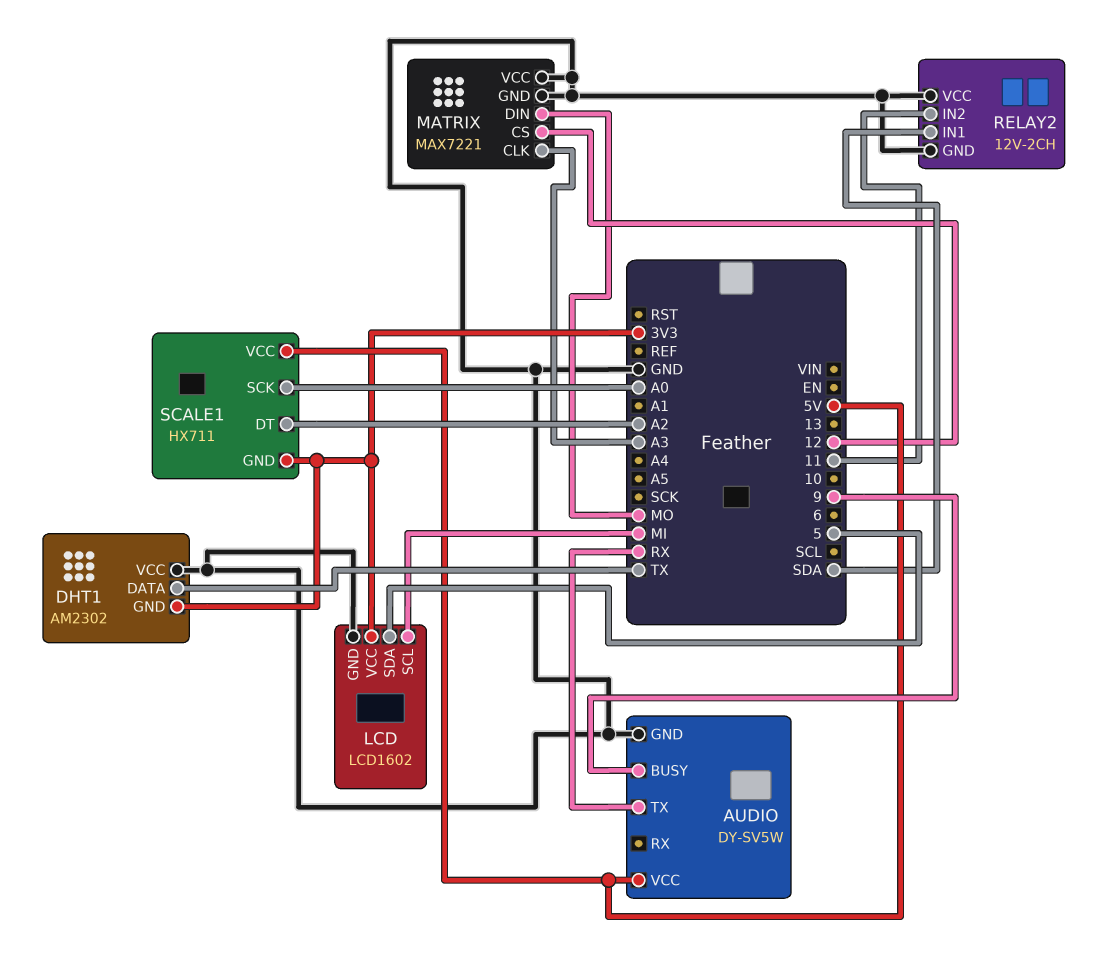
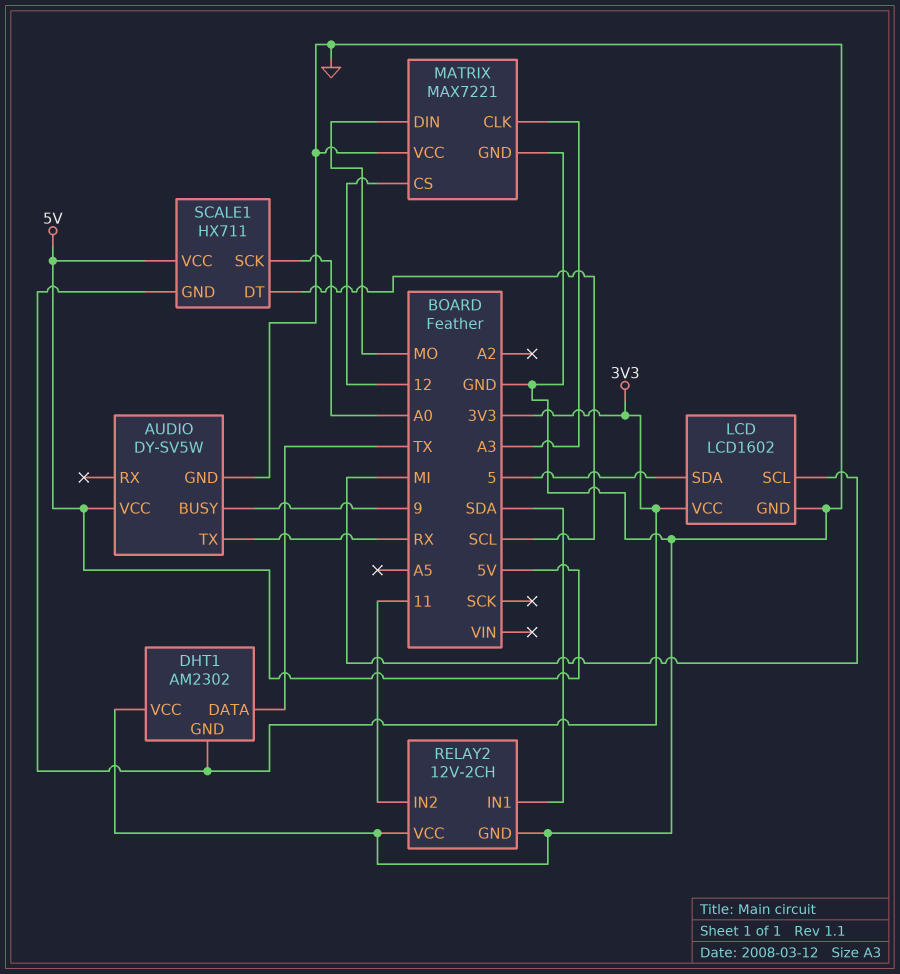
SCALE1 pin DT: A2 -> SCL

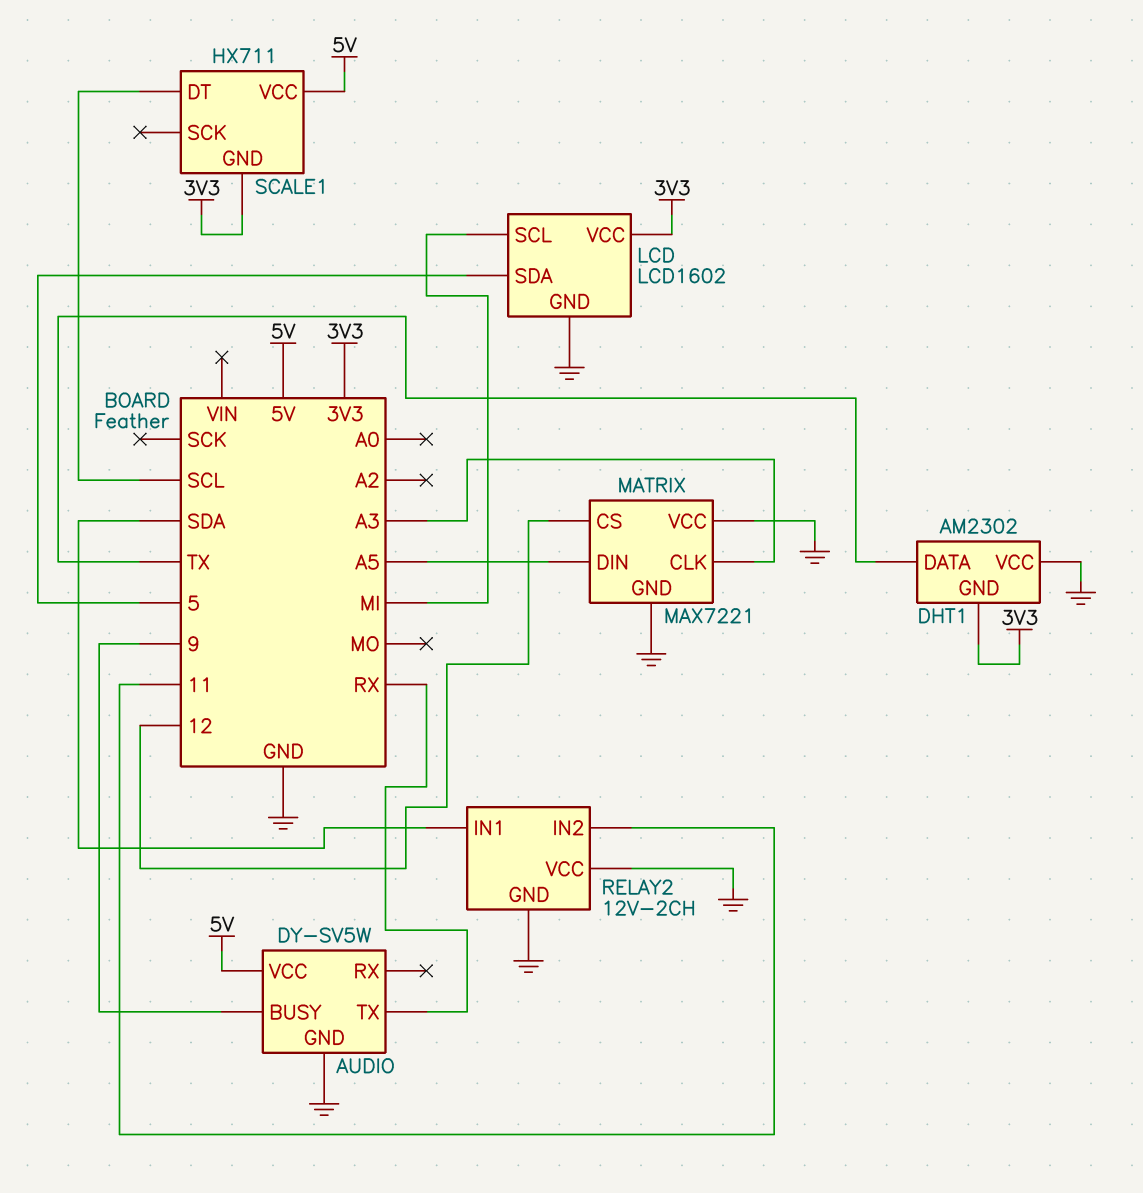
MATRIX pin DIN: MO -> A5
SCALE1 pin SCK: A0 -> none

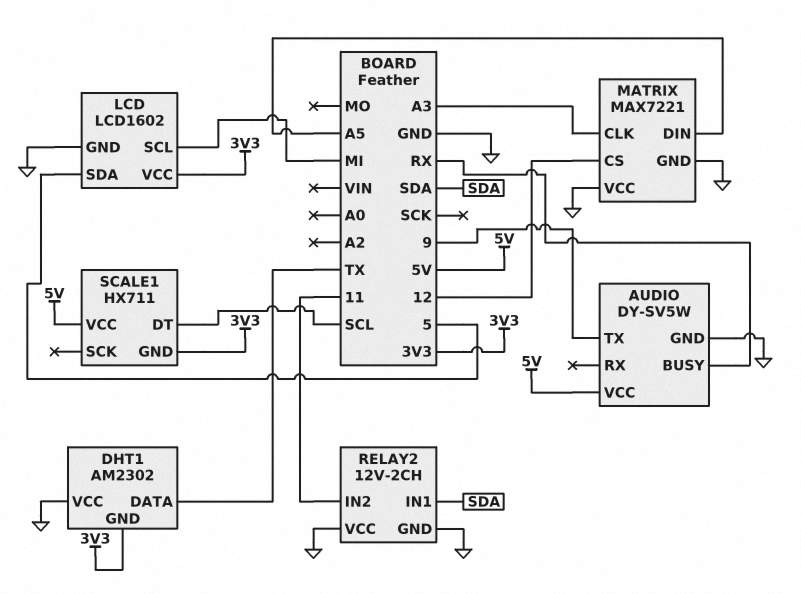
AUDIO pin BUSY: 9 -> RX
AUDIO pin TX: RX -> 9

